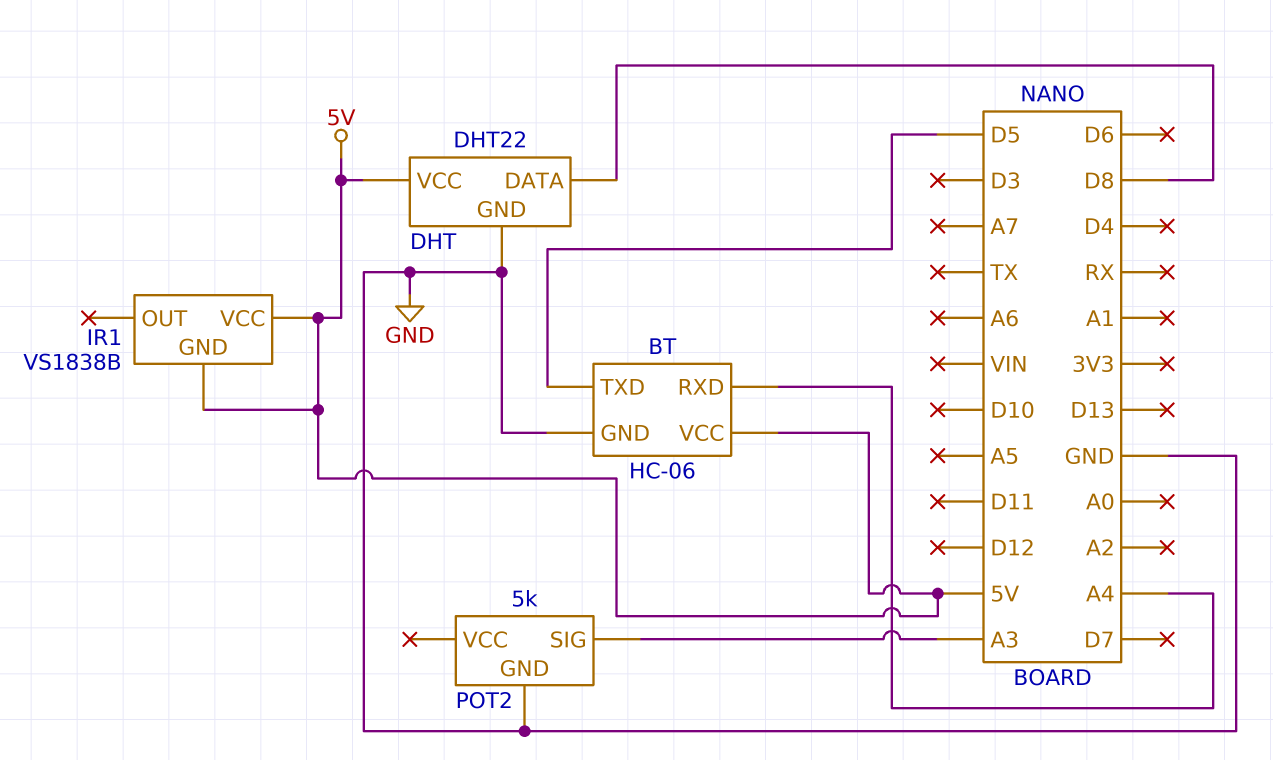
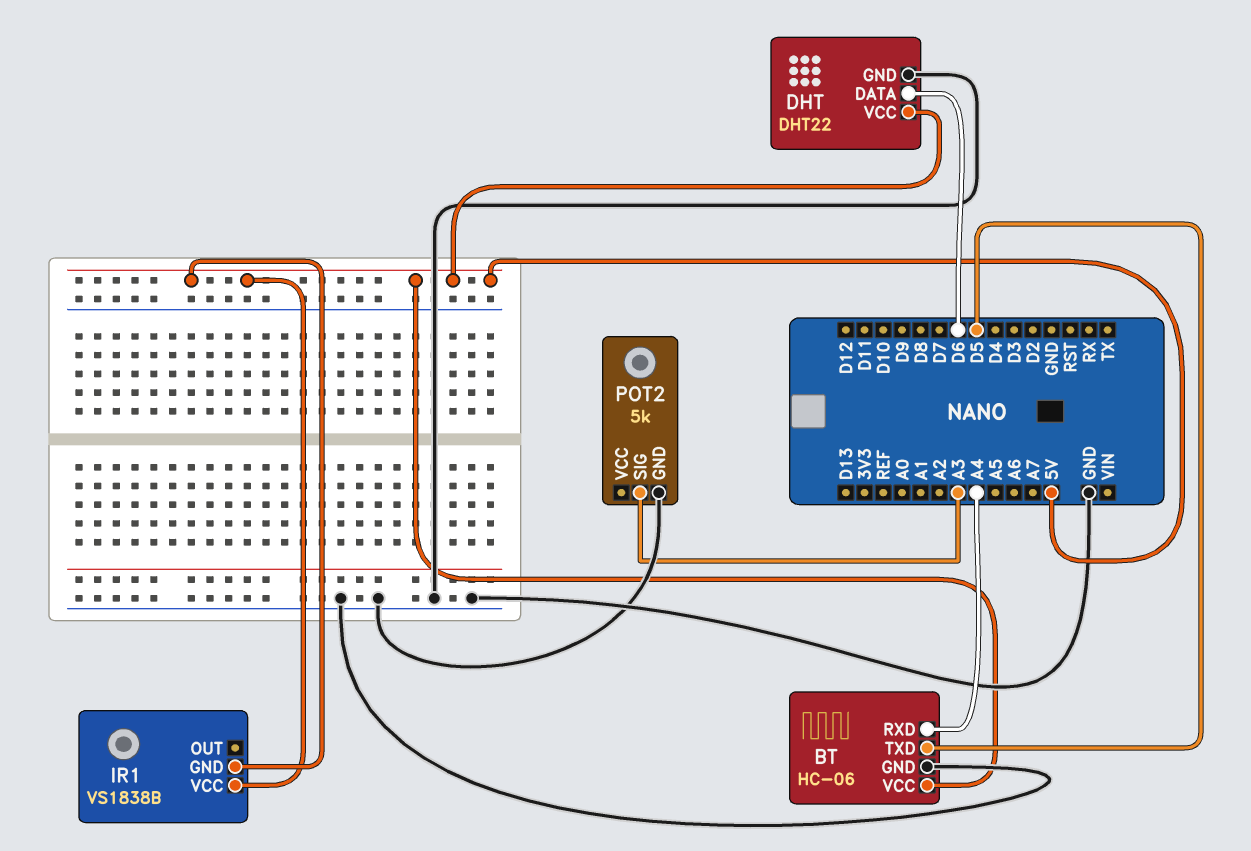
DHT pin DATA: D8 -> D6

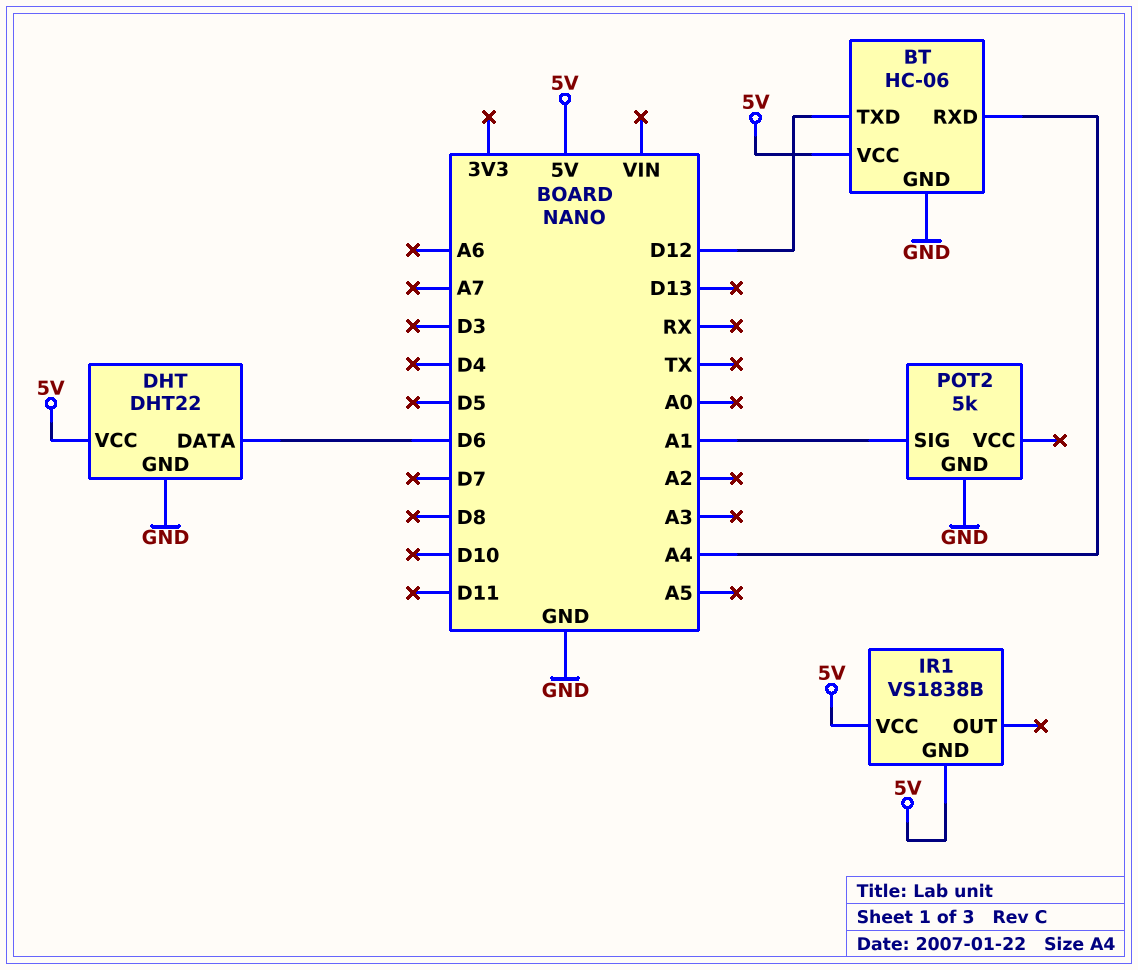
BT pin TXD: D5 -> D12
POT2 pin SIG: A3 -> A1

